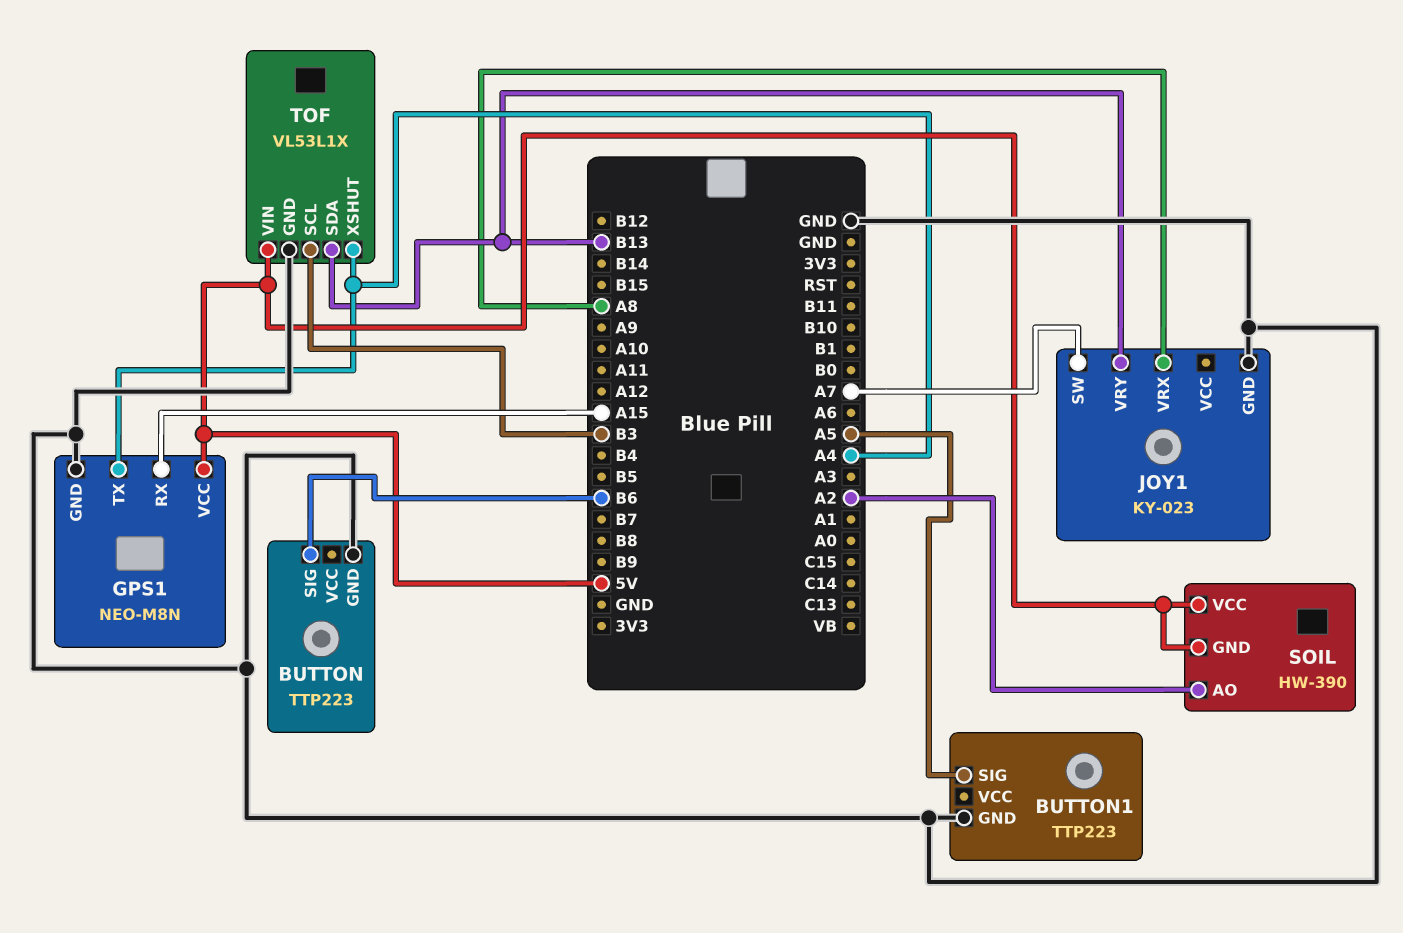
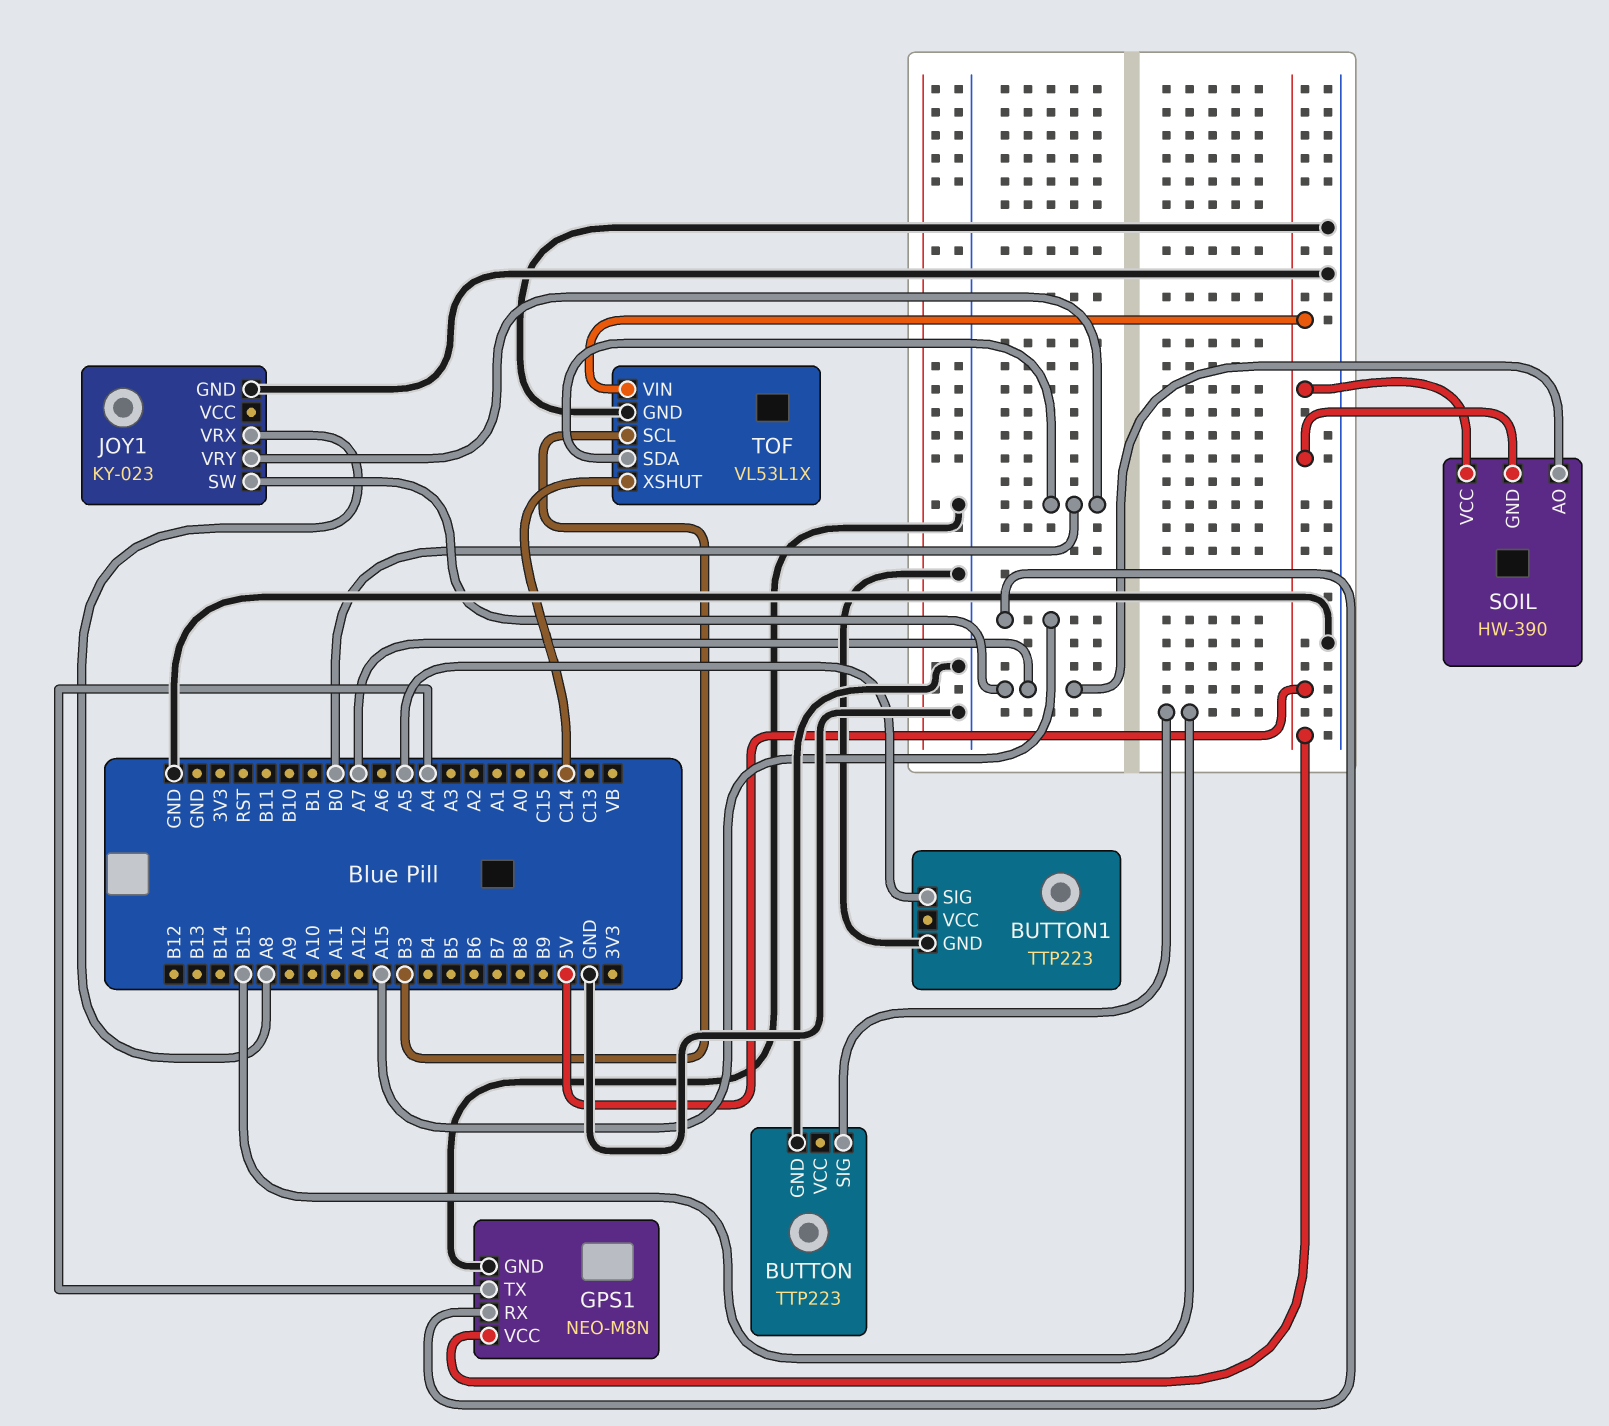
BUTTON pin SIG: B6 -> B15
JOY1 pin VRY: B13 -> B0
SOIL pin AO: A2 -> A7
TOF pin SDA: B13 -> B0
TOF pin XSHUT: A4 -> C14

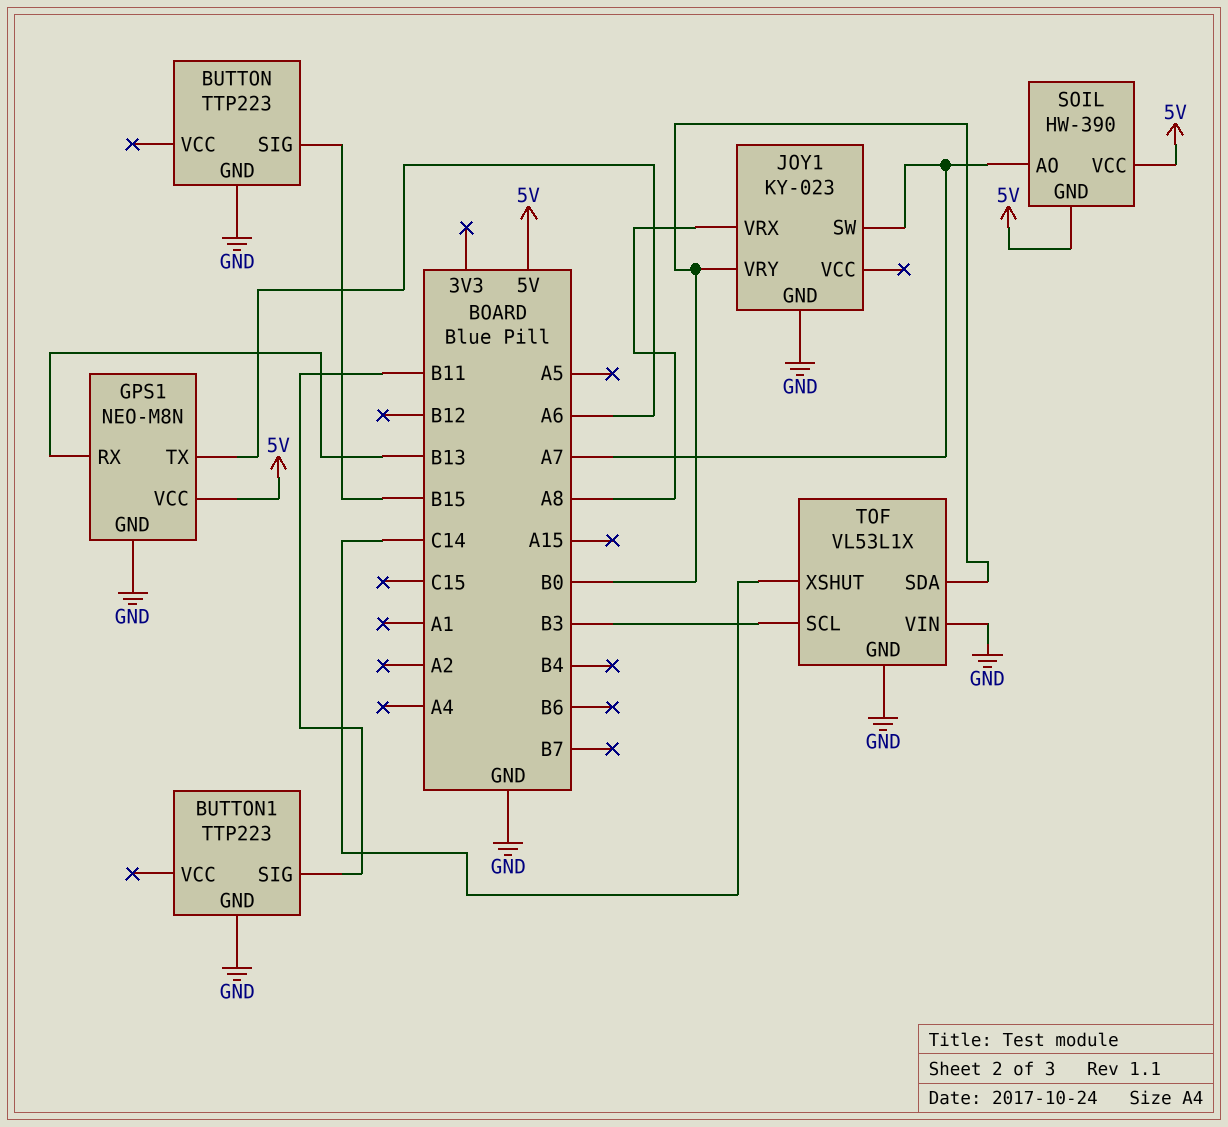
BUTTON1 pin SIG: A5 -> B11
GPS1 pin RX: A15 -> B13
GPS1 pin TX: A4 -> A6
TOF pin VIN: 5V -> GND

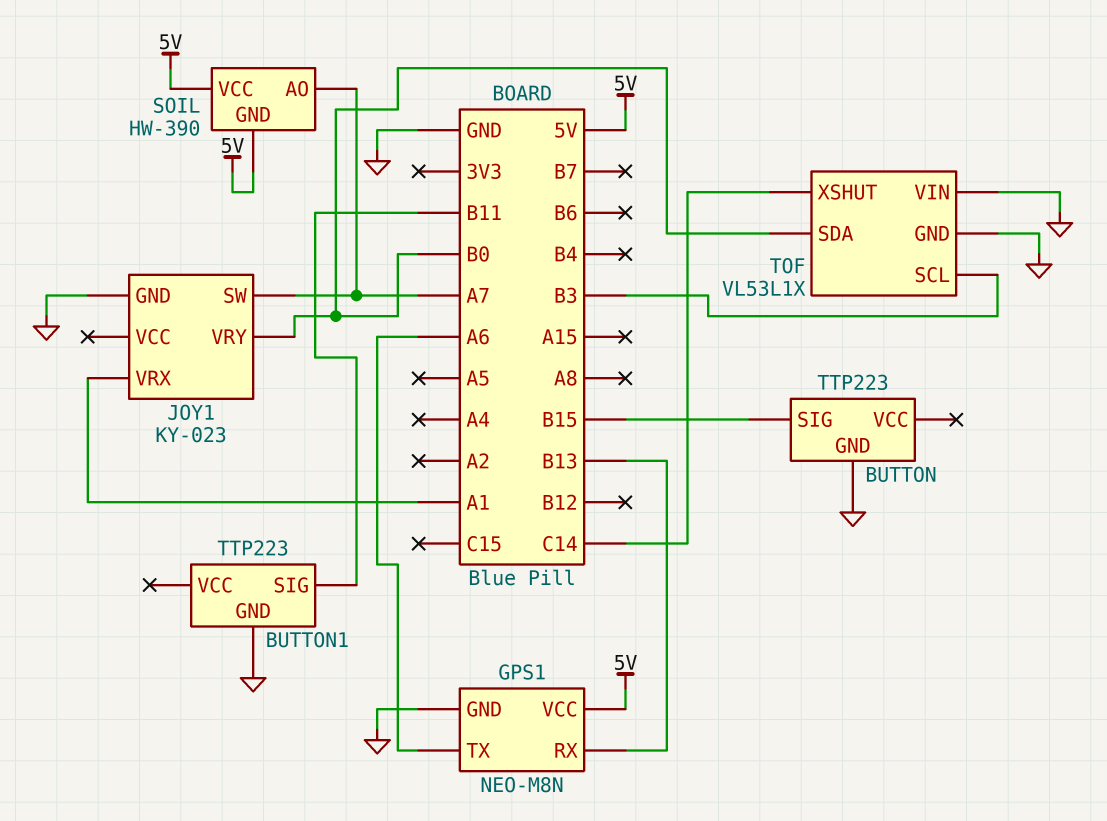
JOY1 pin VRX: A8 -> A1

